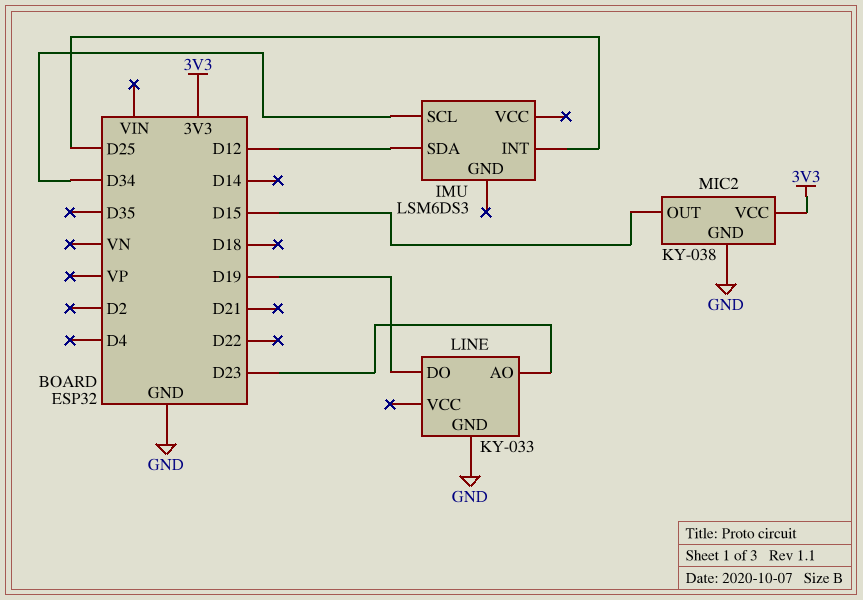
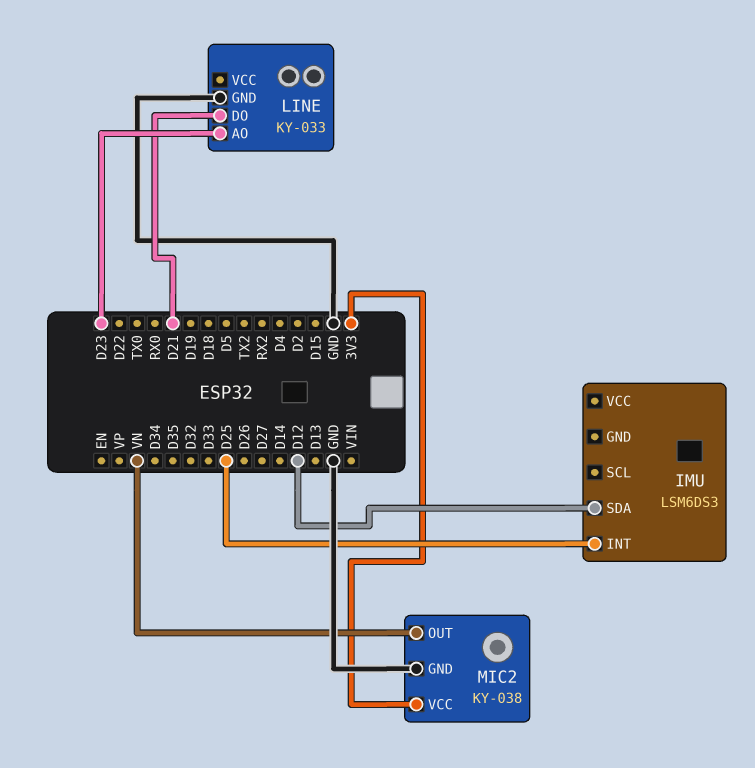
IMU pin SCL: D34 -> none
LINE pin DO: D19 -> D21
MIC2 pin OUT: D15 -> VN

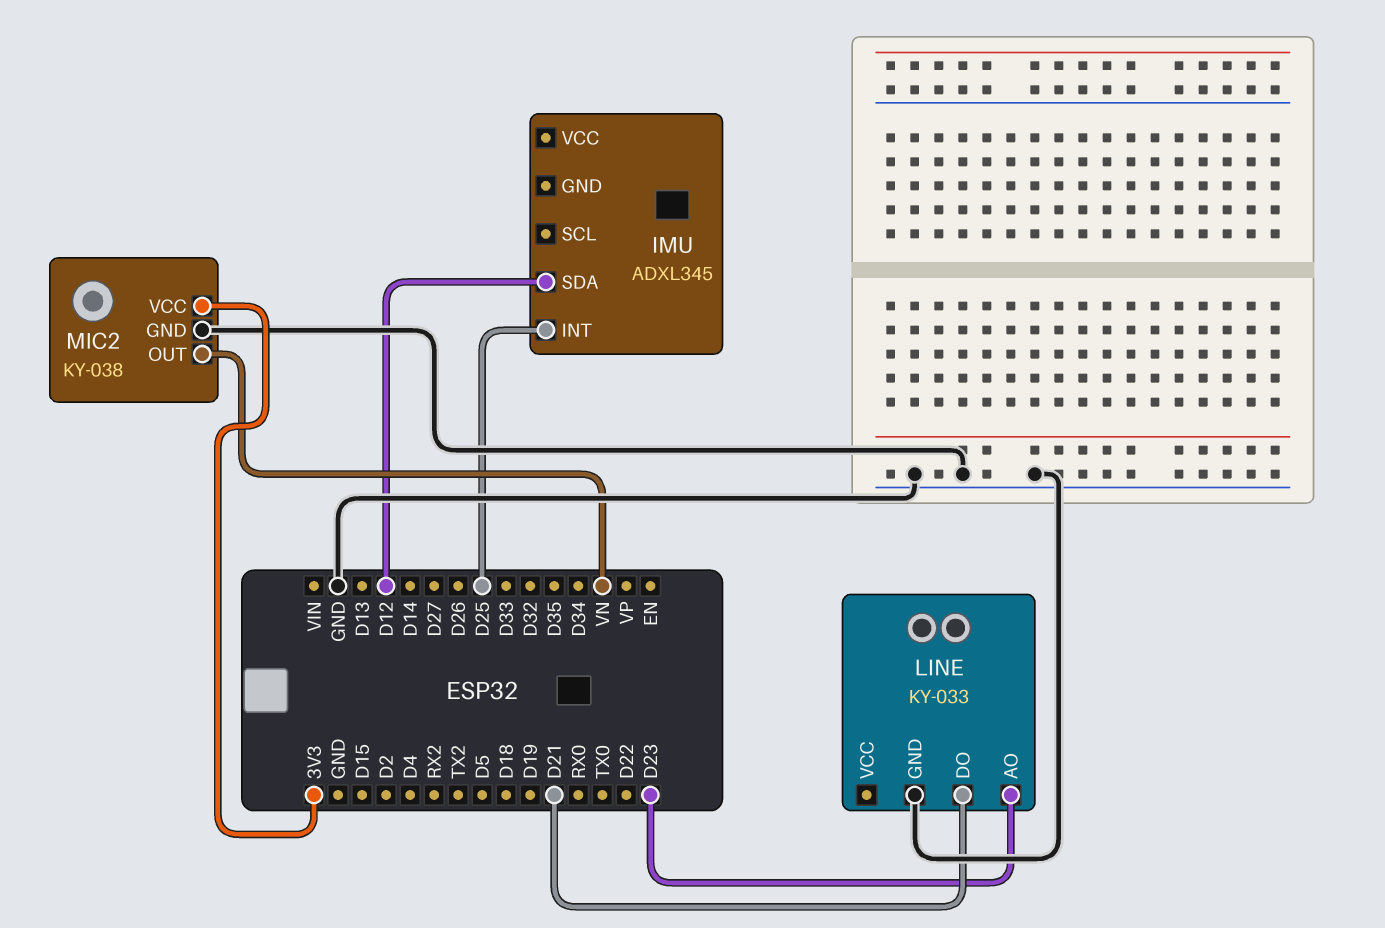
IMU: LSM6DS3 -> ADXL345

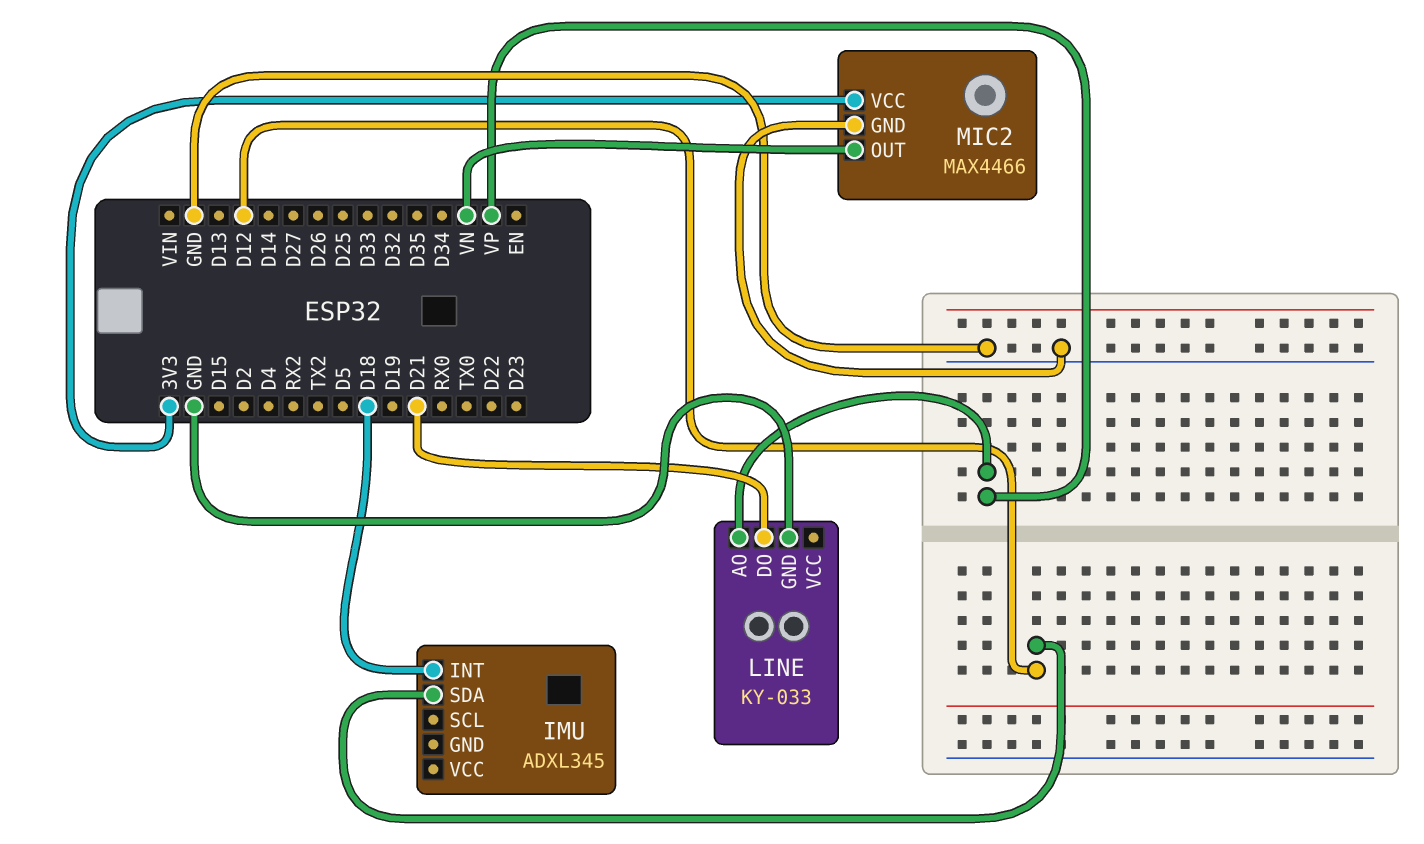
IMU pin INT: D25 -> D18
LINE pin AO: D23 -> VP
MIC2: KY-038 -> MAX4466

